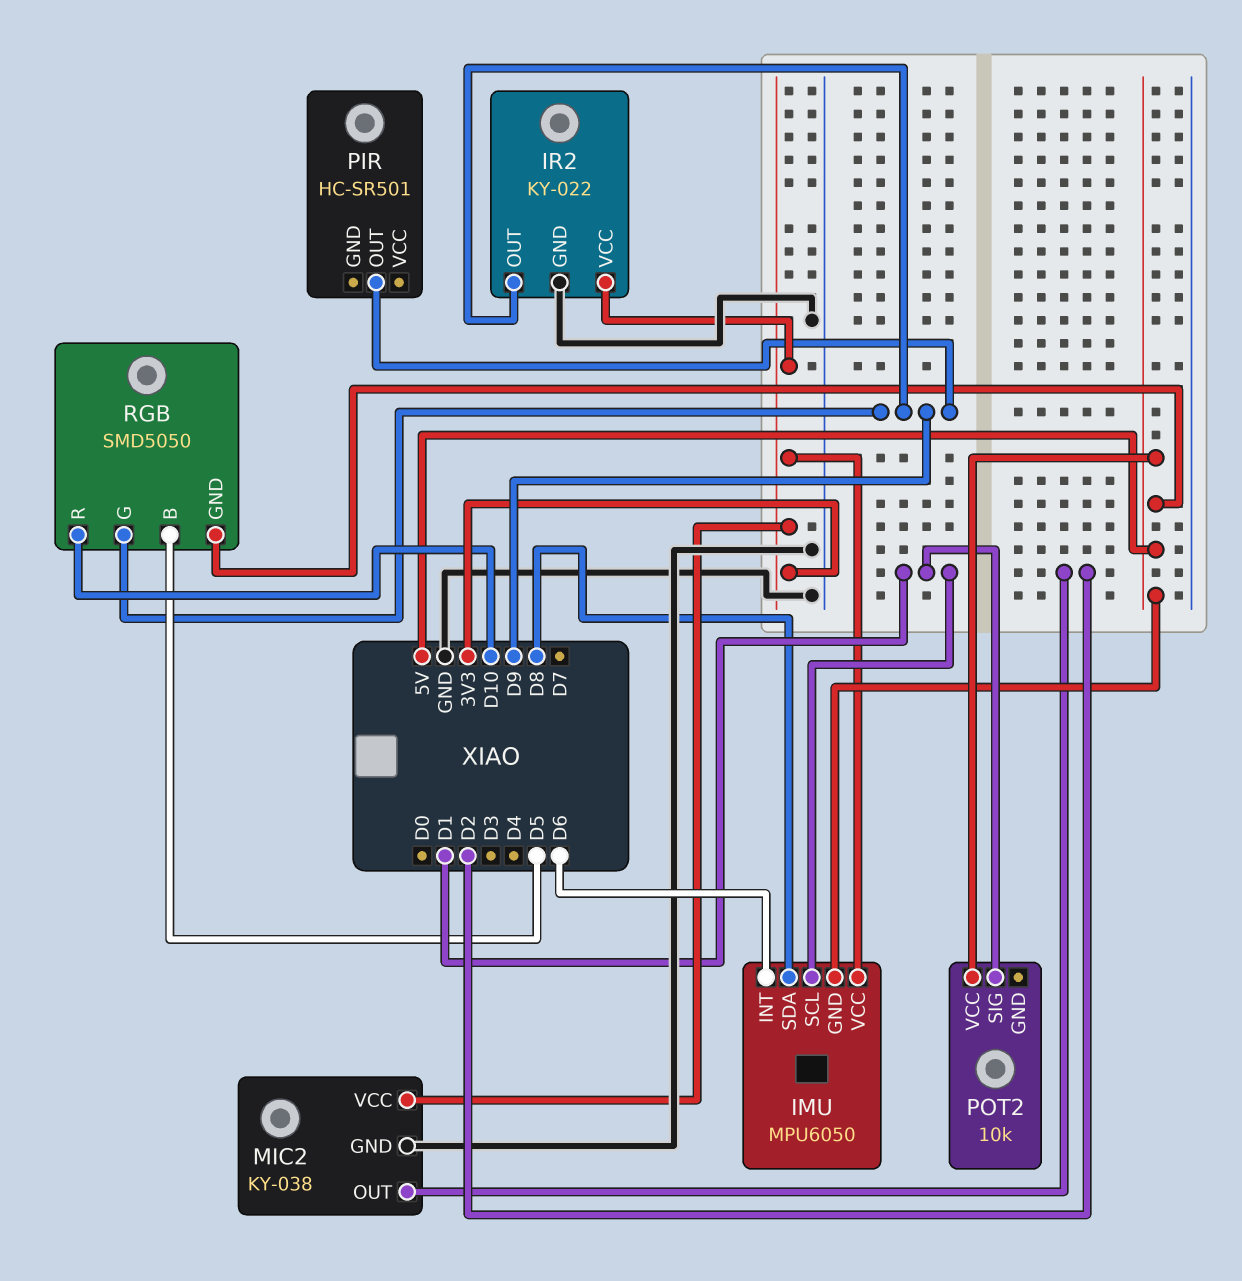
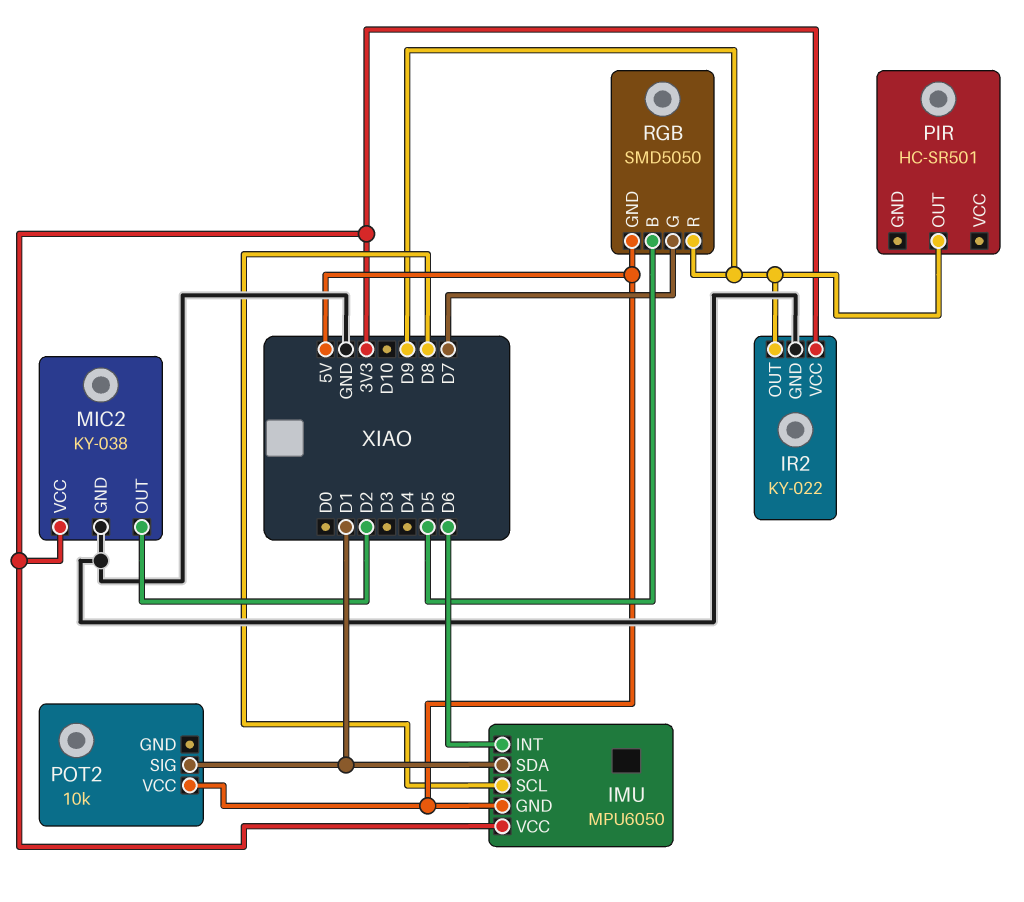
IMU pin SCL: D1 -> D8
IMU pin SDA: D8 -> D1
RGB pin G: D9 -> D7
RGB pin R: D10 -> D9

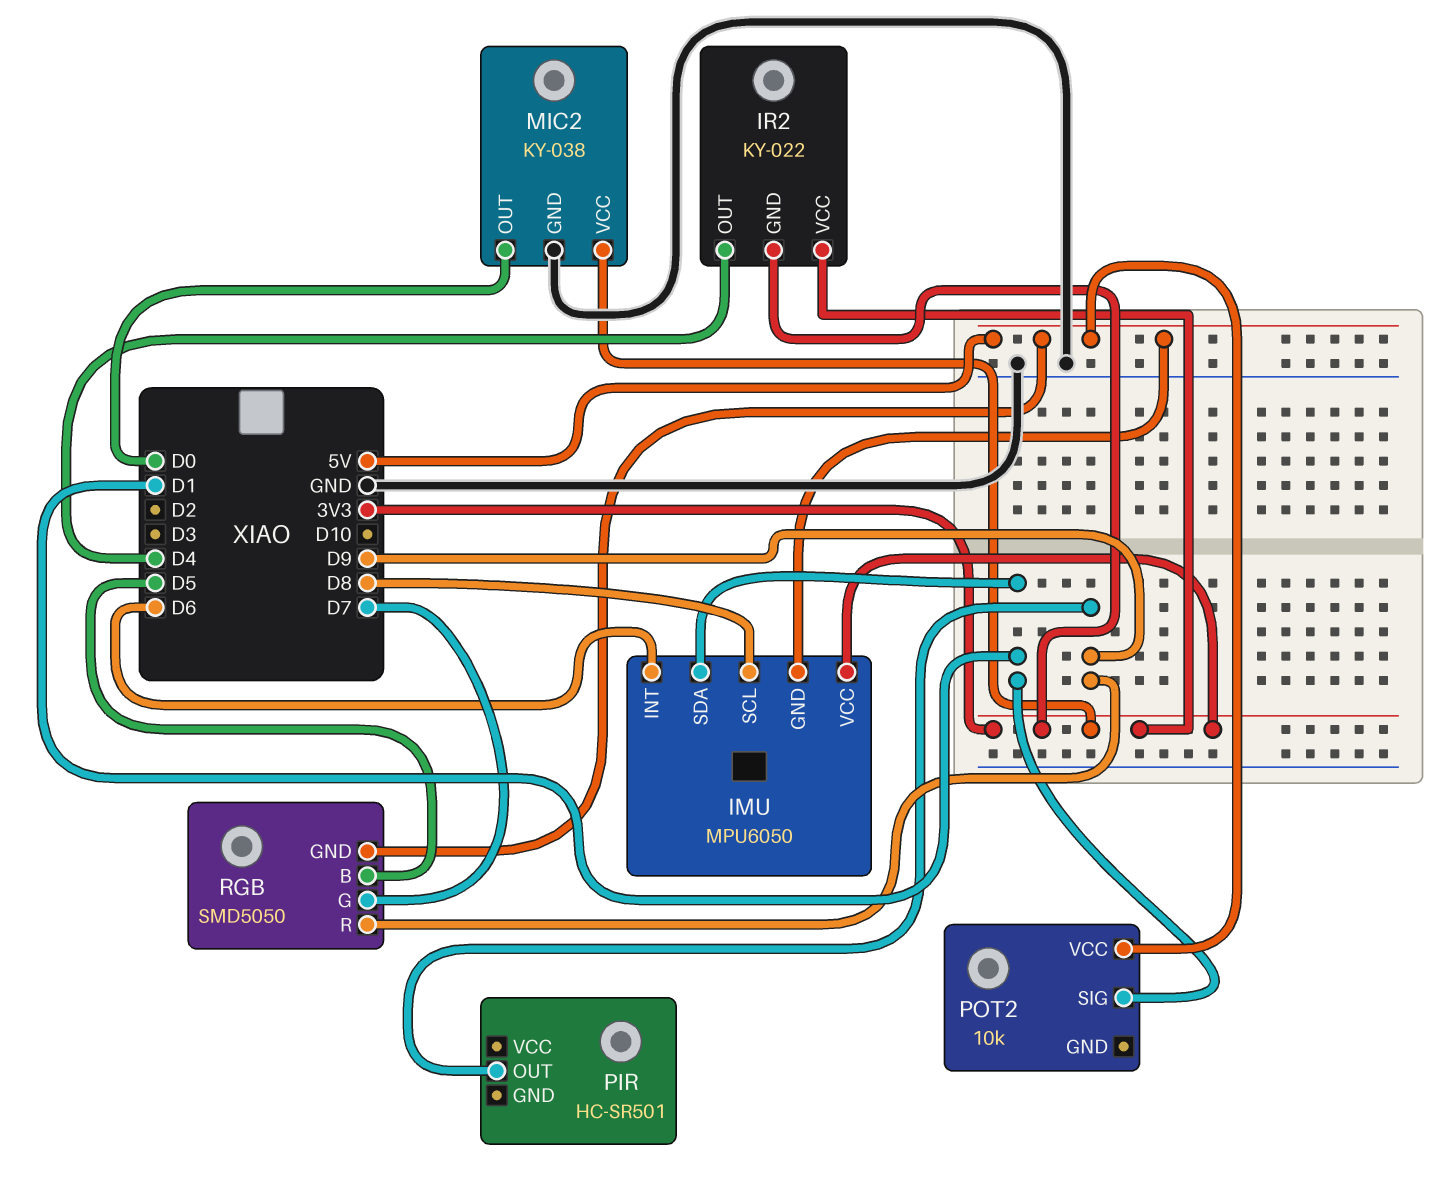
IR2 pin GND: GND -> 3V3
IR2 pin OUT: D9 -> D4
MIC2 pin OUT: D2 -> D0

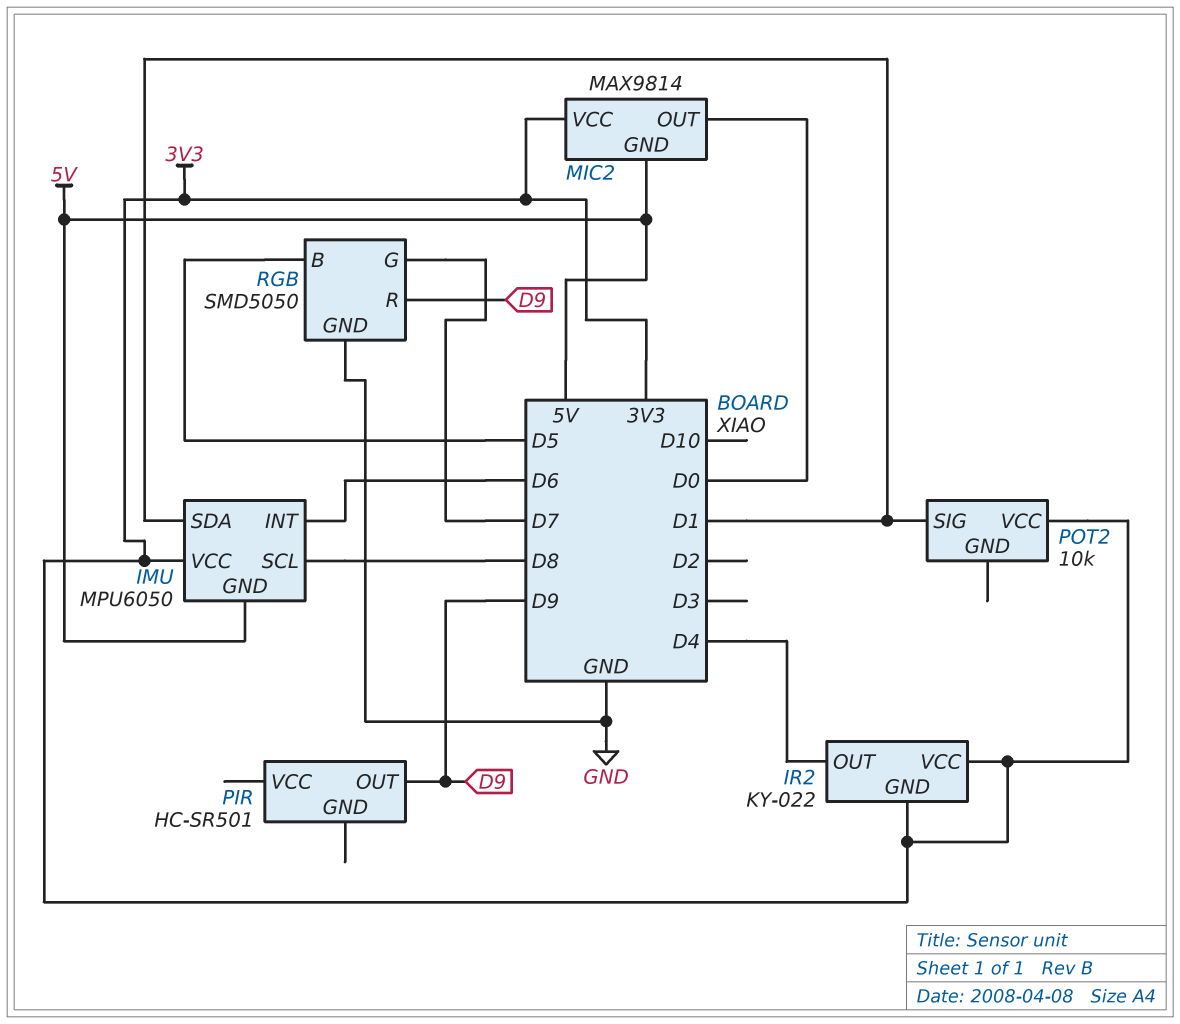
MIC2: KY-038 -> MAX9814
MIC2 pin GND: GND -> 5V
POT2 pin VCC: 5V -> 3V3
RGB pin GND: 5V -> GND

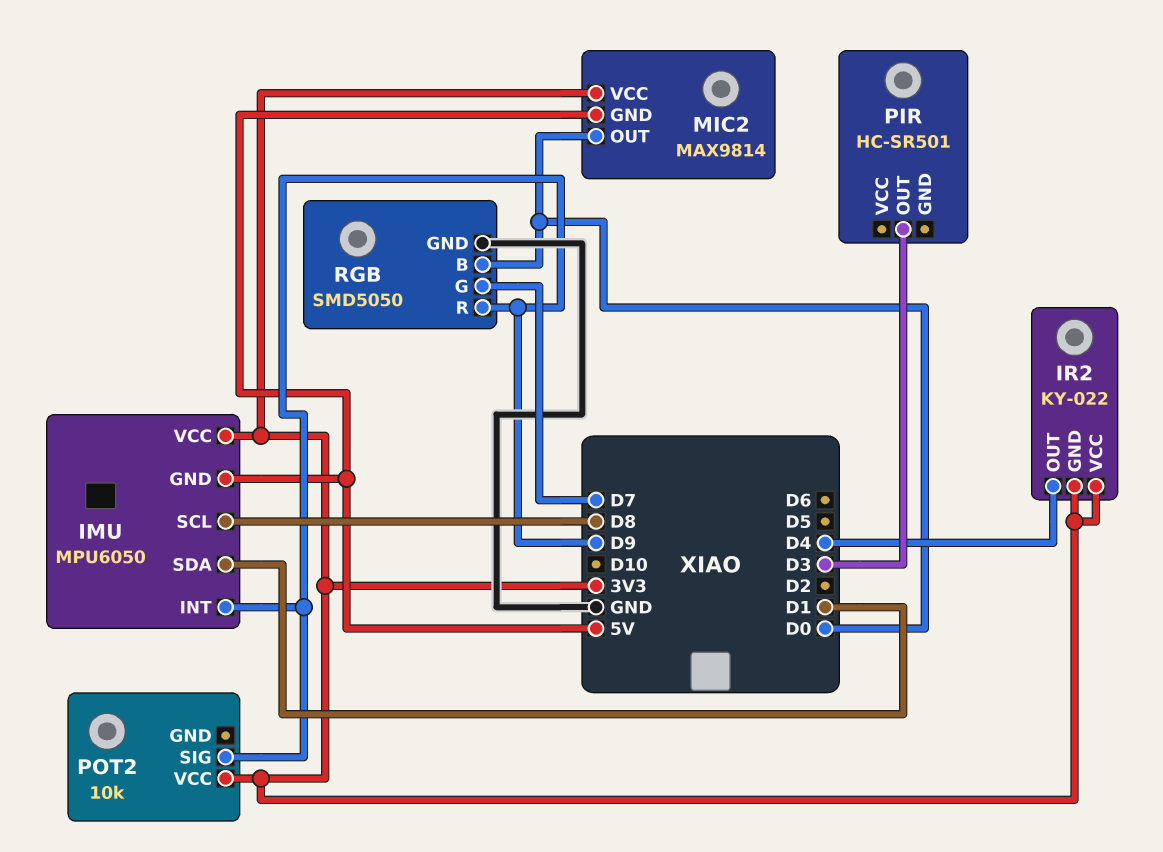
IMU pin INT: D6 -> D9
PIR pin OUT: D9 -> D3
POT2 pin SIG: D1 -> D9
RGB pin B: D5 -> D0

